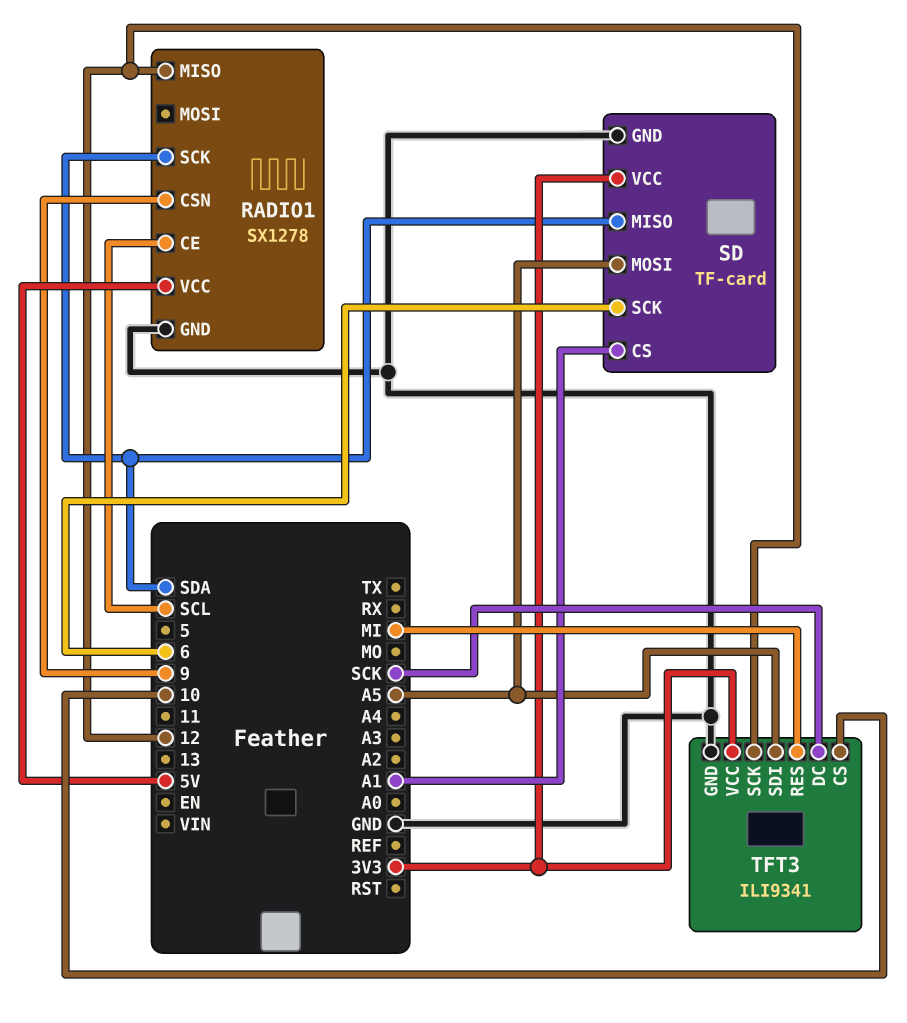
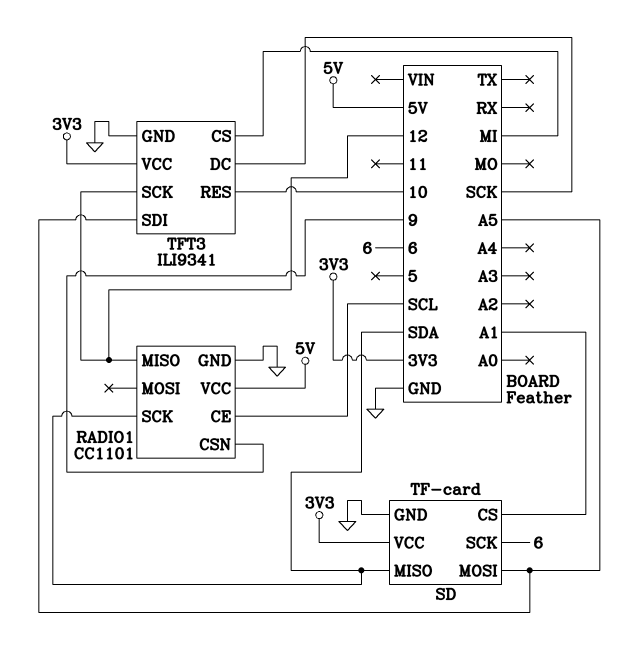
RADIO1: SX1278 -> CC1101
TFT3 pin CS: 10 -> MI
TFT3 pin RES: MI -> 10

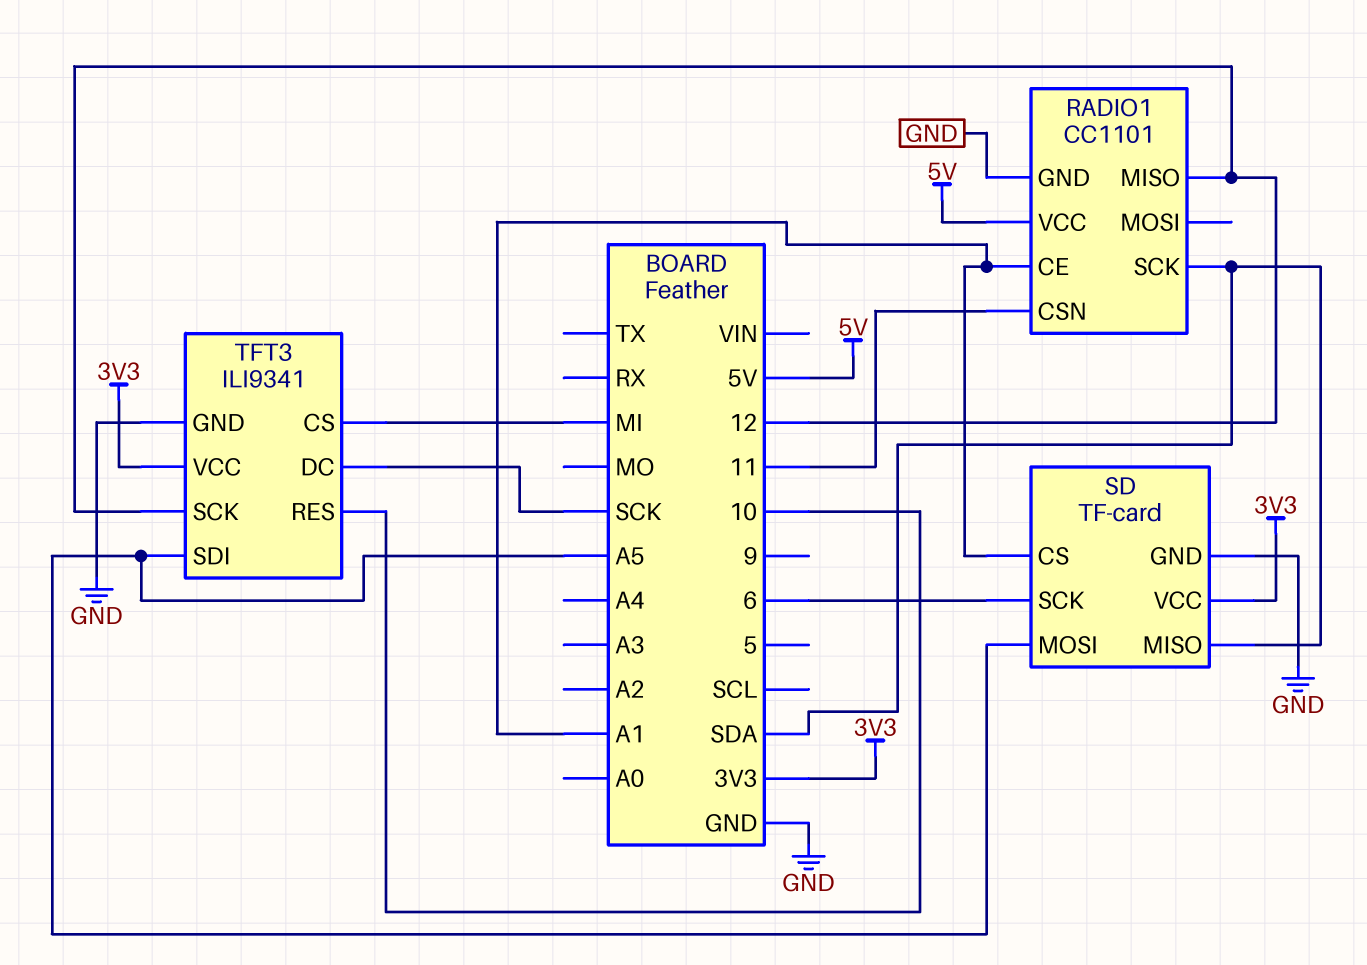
RADIO1 pin CE: SCL -> A1
RADIO1 pin CSN: 9 -> 11

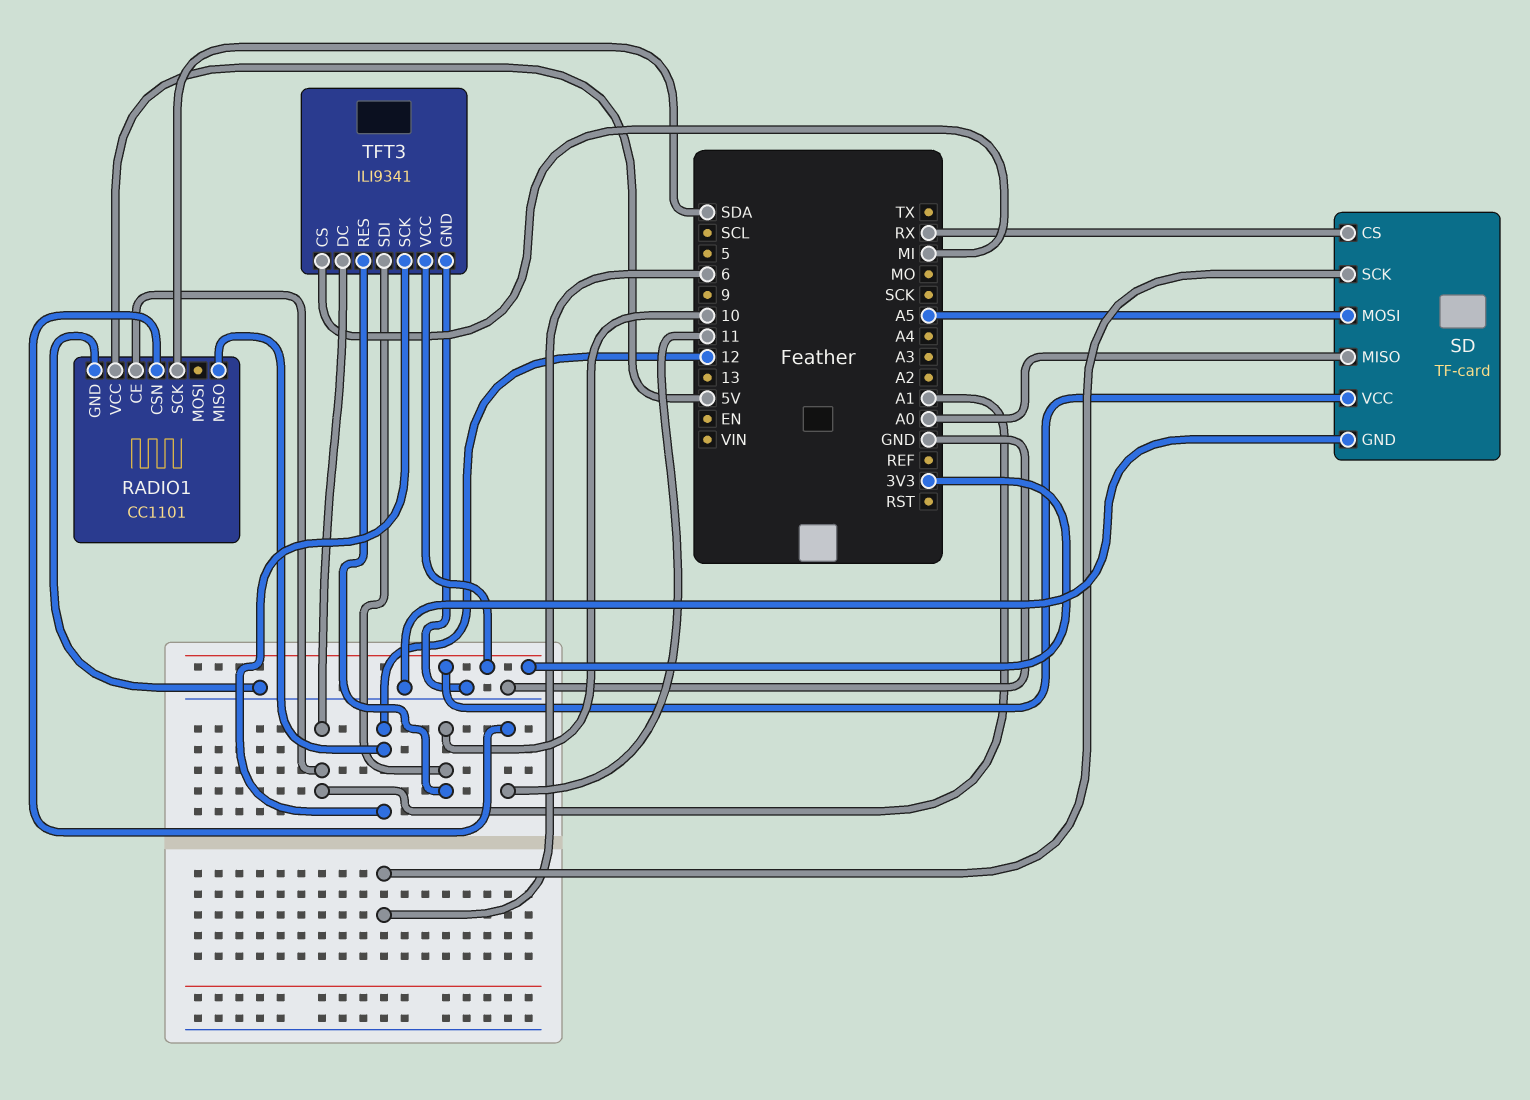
SD pin CS: A1 -> RX
SD pin MISO: SDA -> A0
TFT3 pin DC: SCK -> A1
TFT3 pin SDI: A5 -> 10

